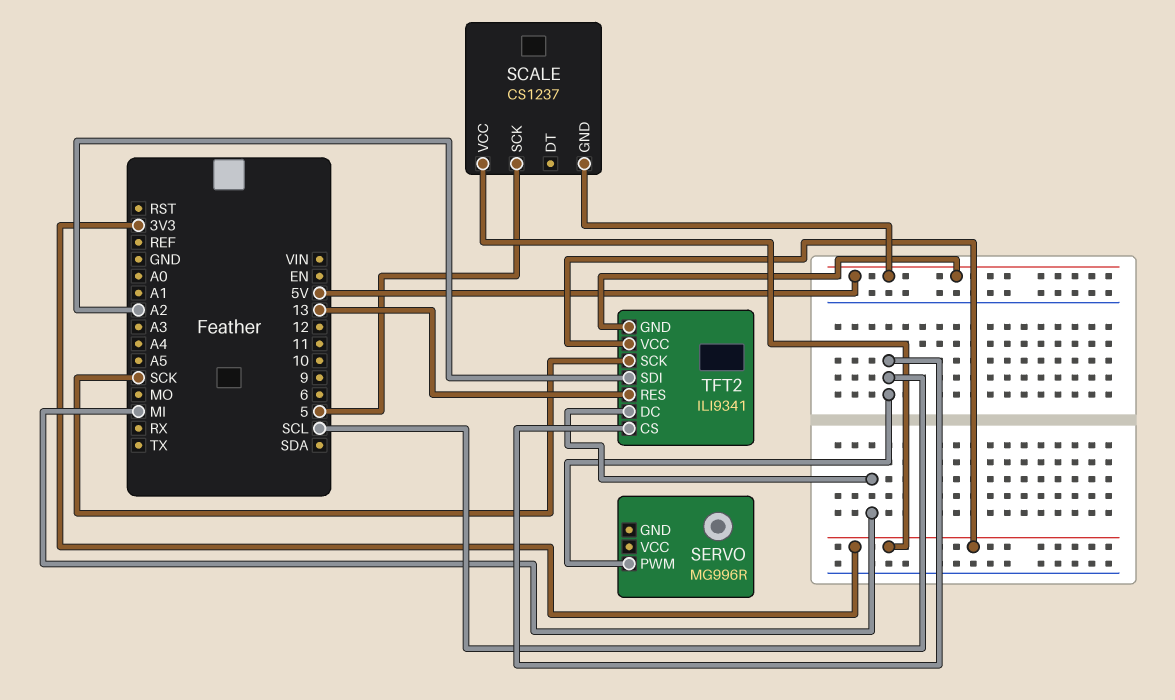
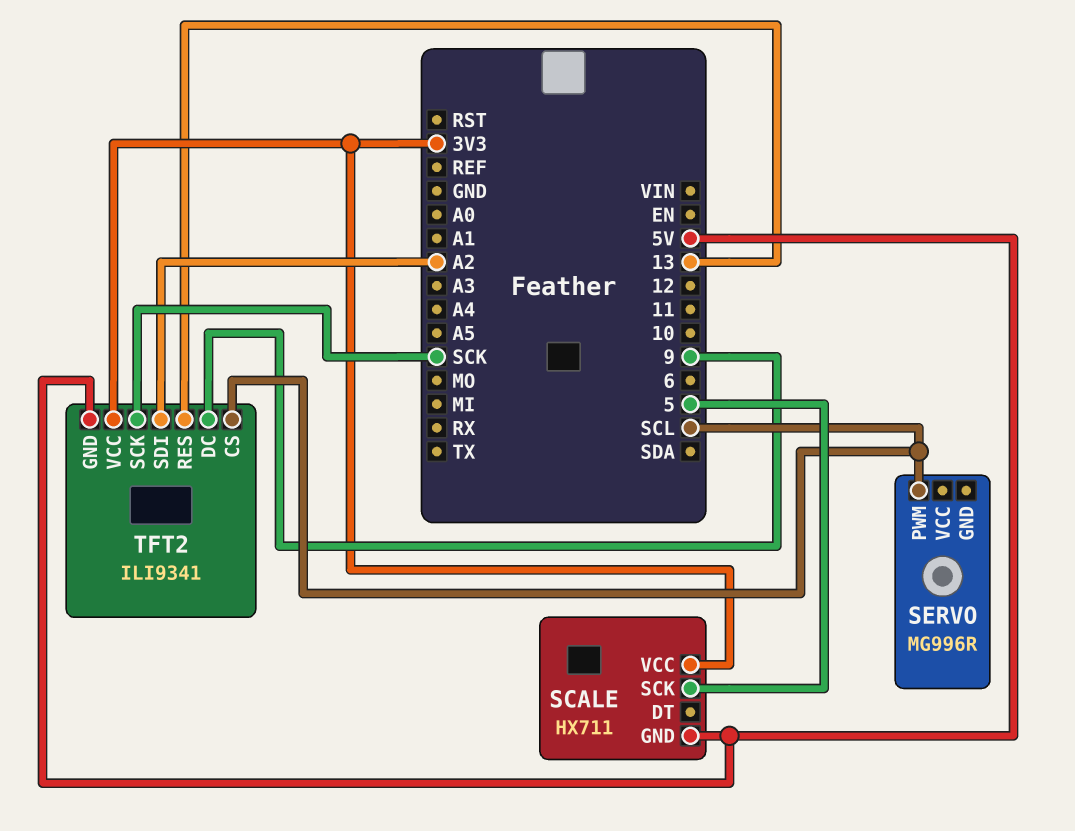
SCALE: CS1237 -> HX711
TFT2 pin DC: MI -> 9

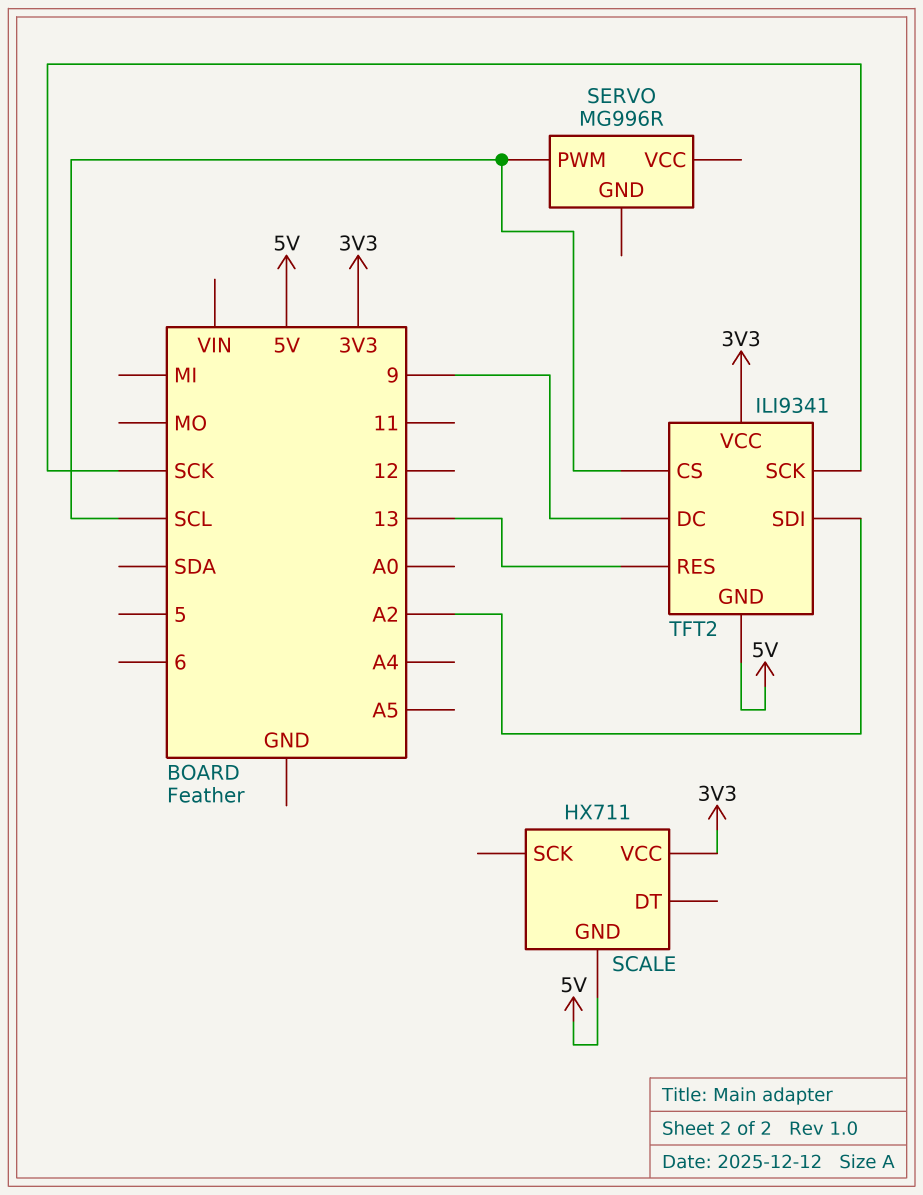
SCALE pin SCK: 5 -> none

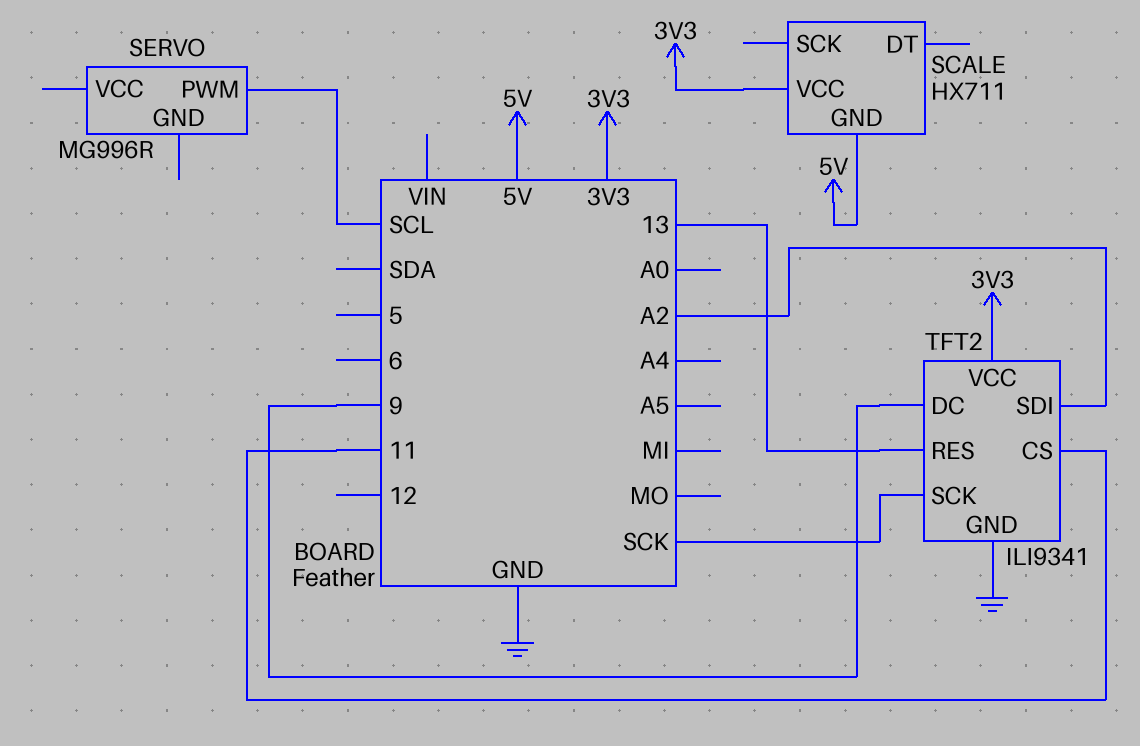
TFT2 pin CS: SCL -> 11
TFT2 pin GND: 5V -> GND

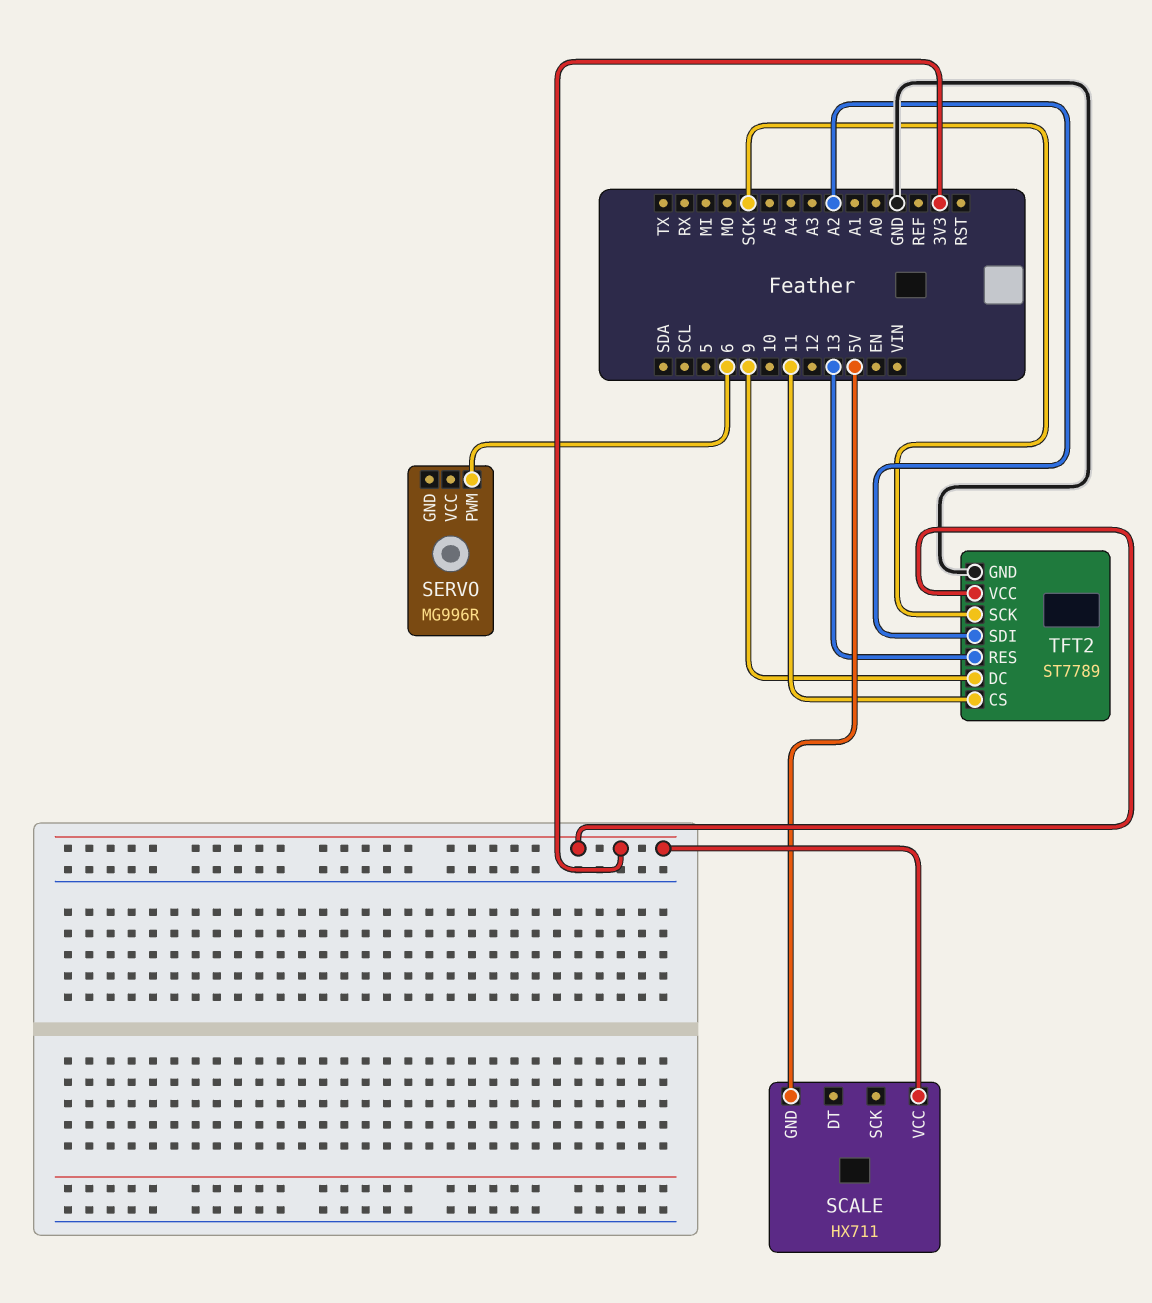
SERVO pin PWM: SCL -> 6
TFT2: ILI9341 -> ST7789

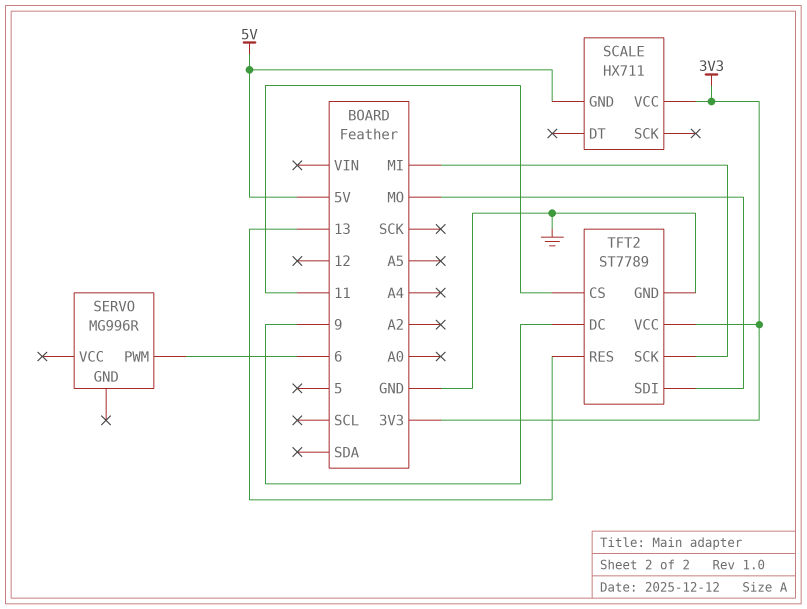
TFT2 pin SCK: SCK -> MI
TFT2 pin SDI: A2 -> MO

